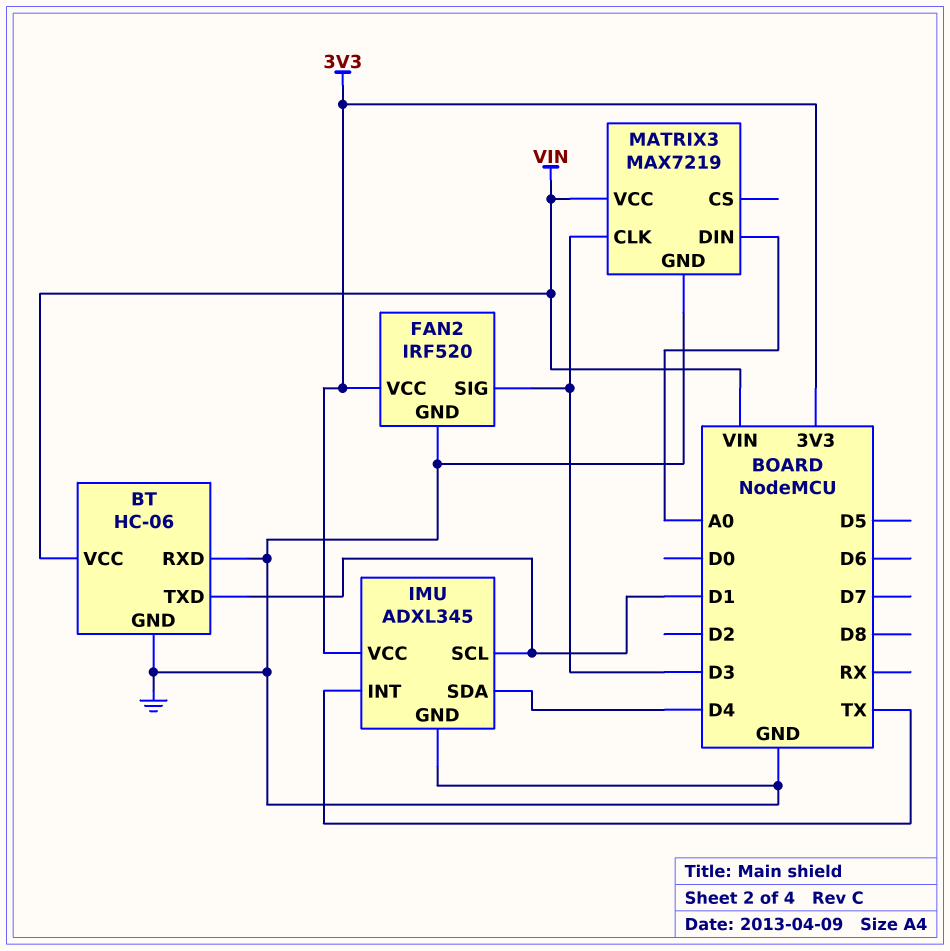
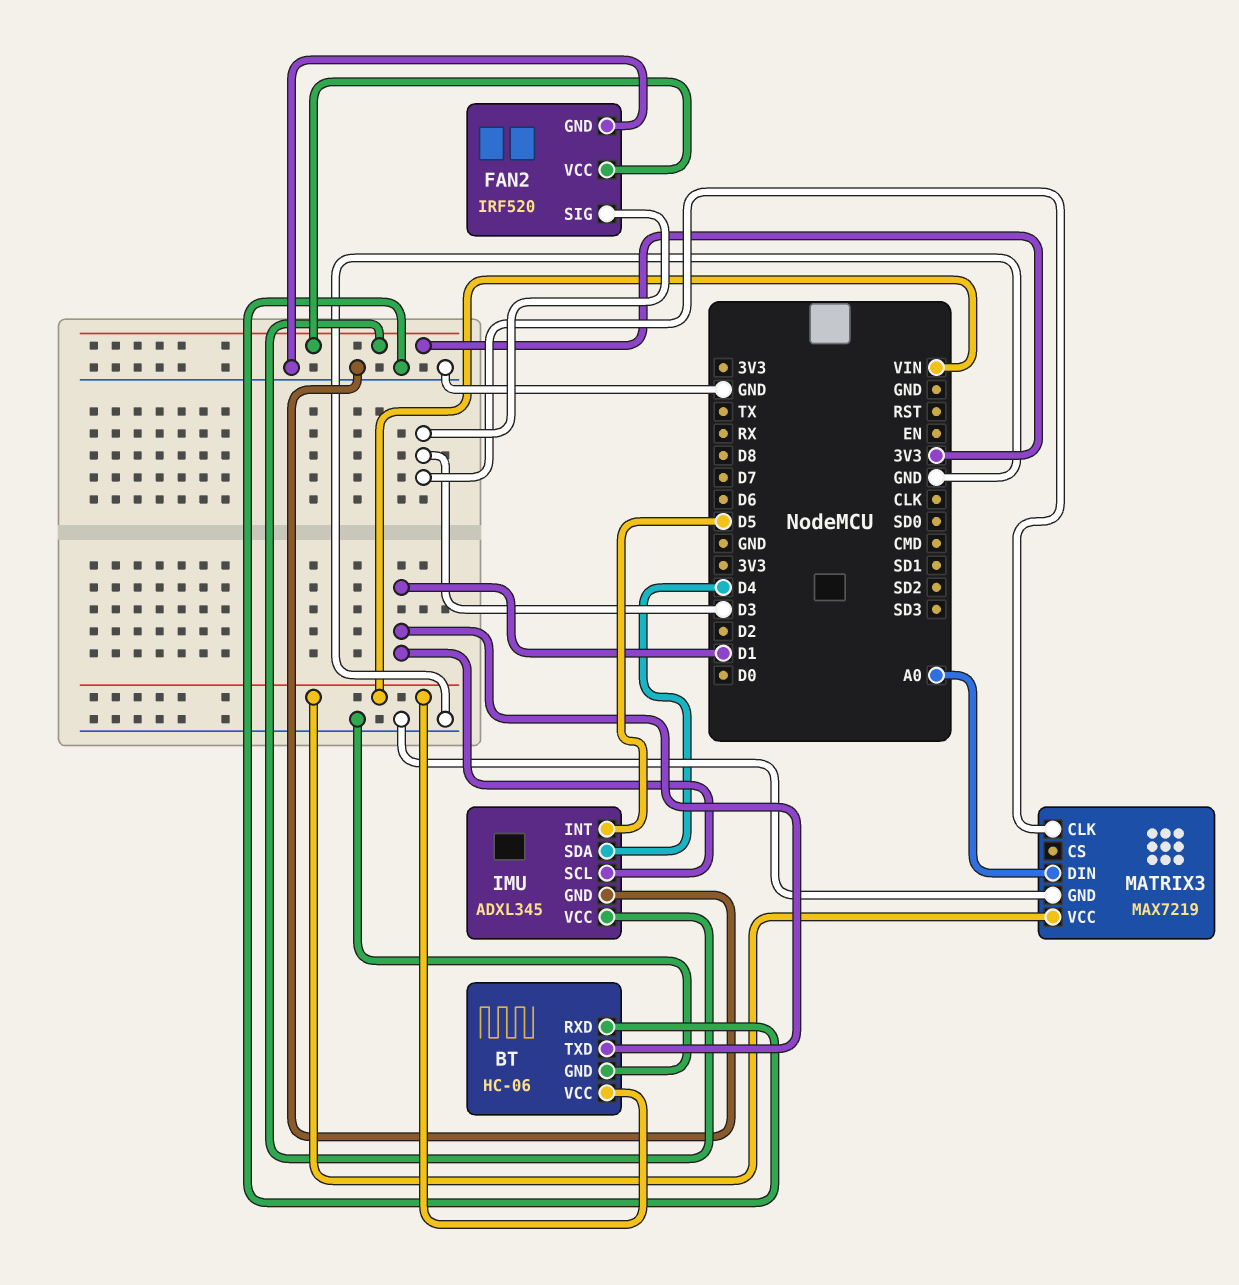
IMU pin INT: TX -> D5

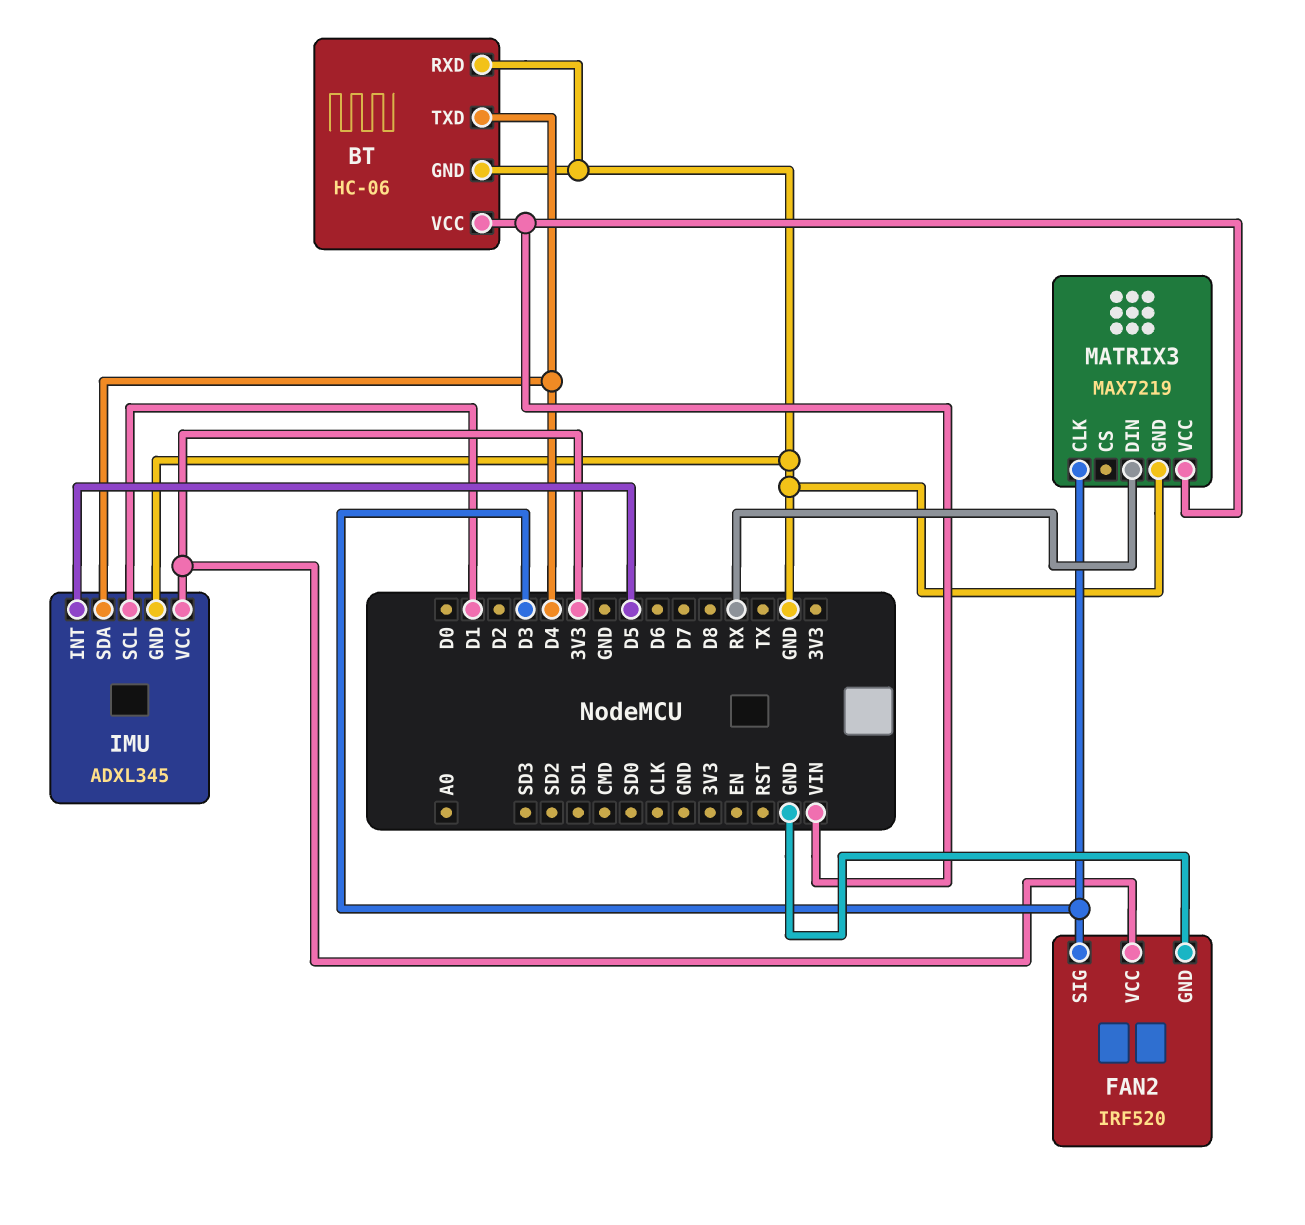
BT pin TXD: D1 -> D4
MATRIX3 pin DIN: A0 -> RX

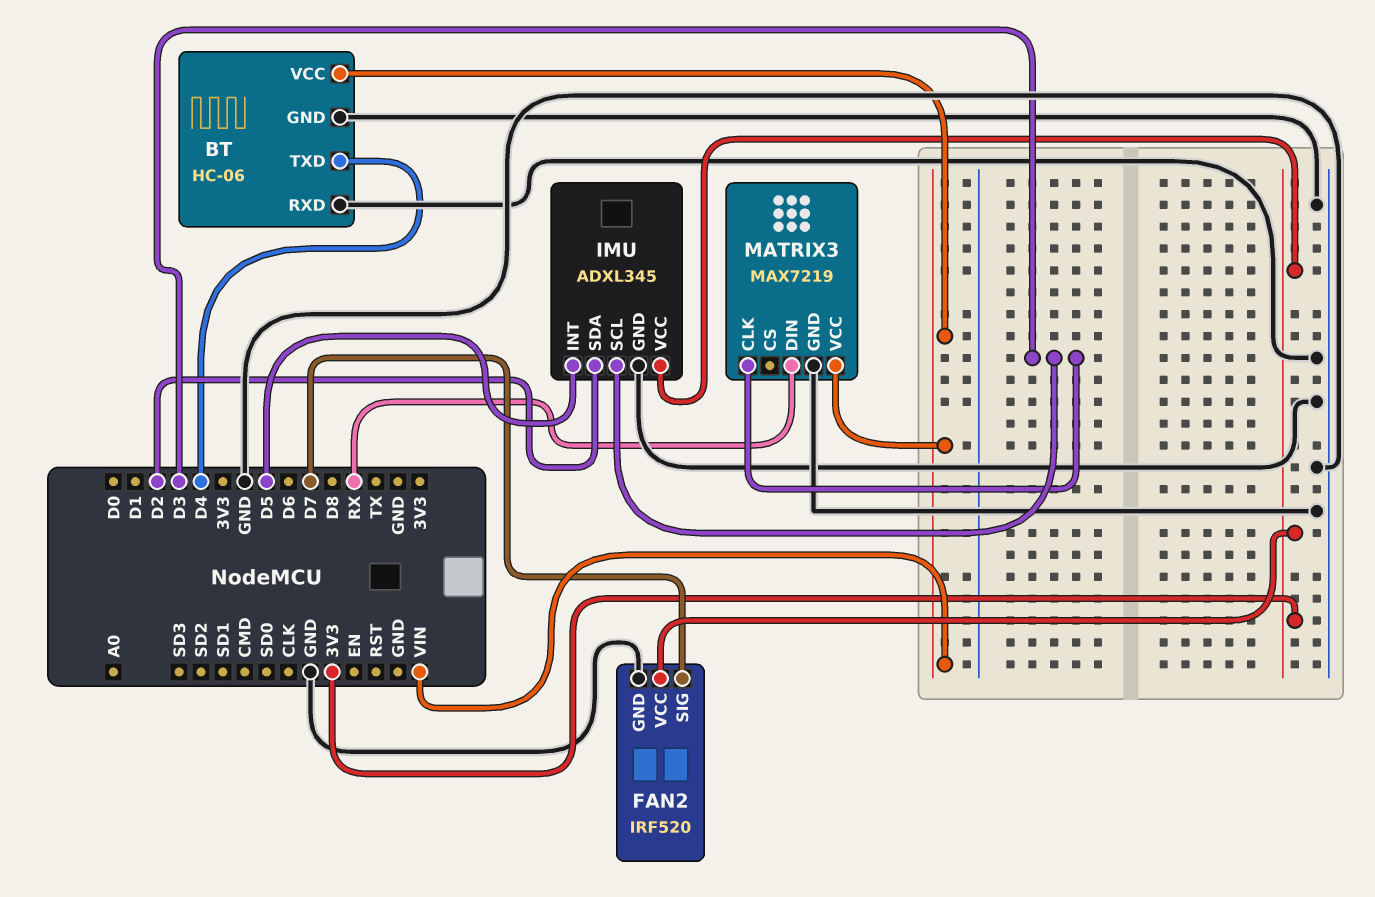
FAN2 pin SIG: D3 -> D7
IMU pin SCL: D1 -> D3
IMU pin SDA: D4 -> D2

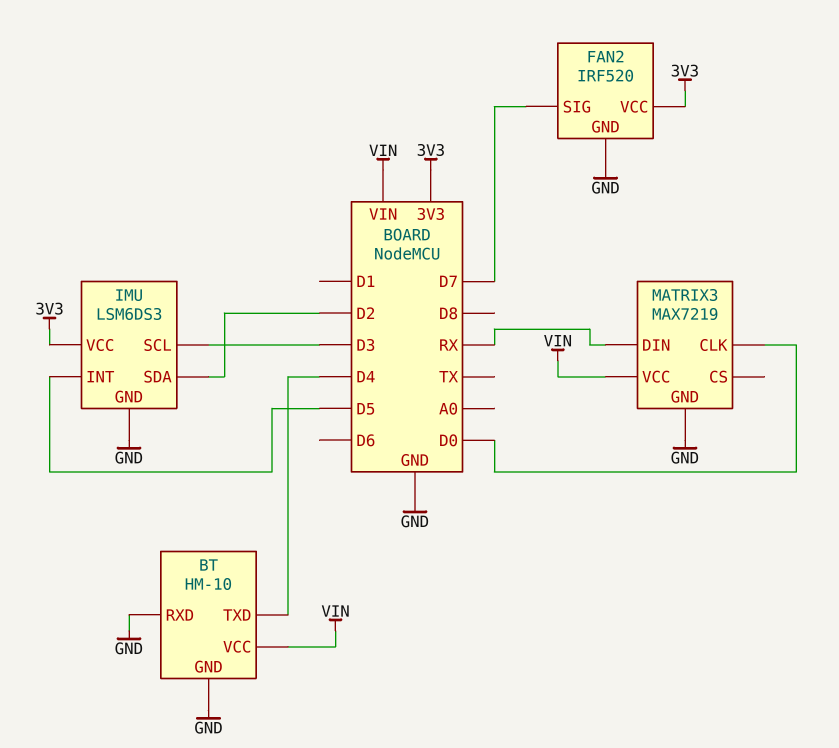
BT: HC-06 -> HM-10
IMU: ADXL345 -> LSM6DS3
MATRIX3 pin CLK: D3 -> D0

